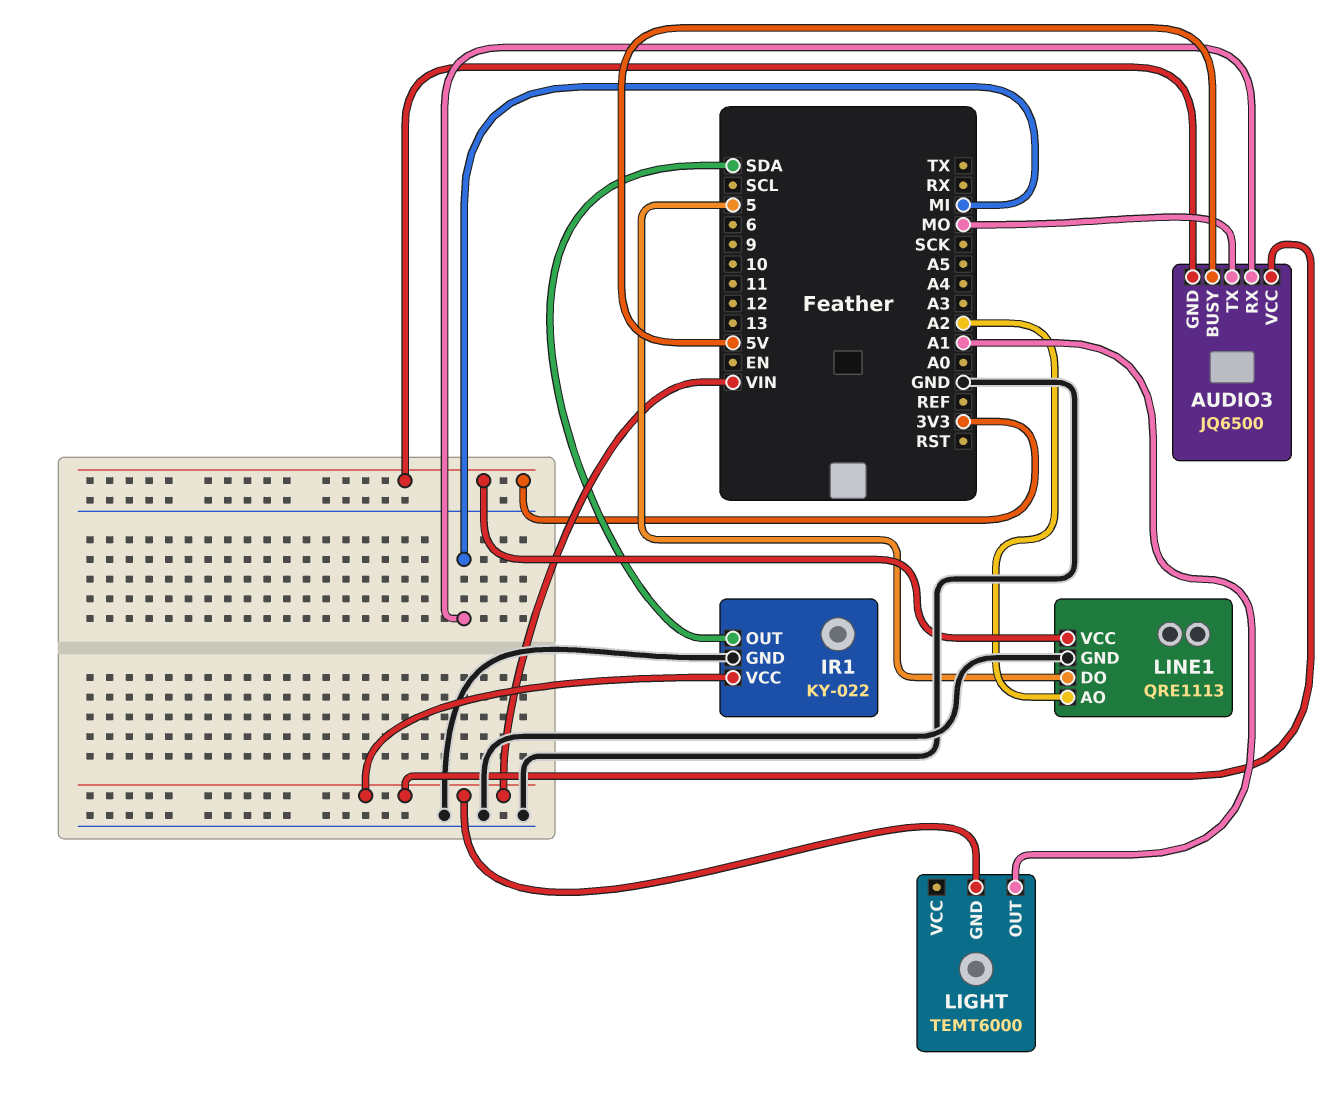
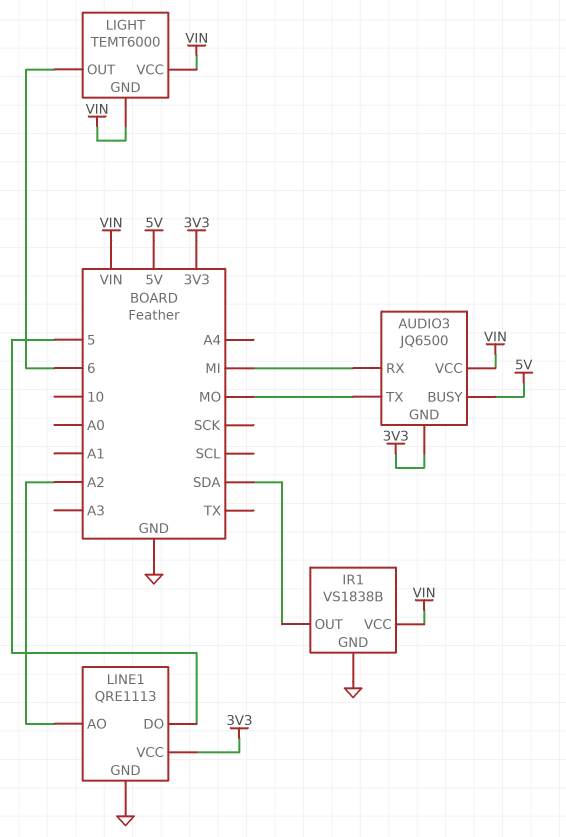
IR1: KY-022 -> VS1838B
LIGHT pin OUT: A1 -> 6
LIGHT pin VCC: none -> VIN

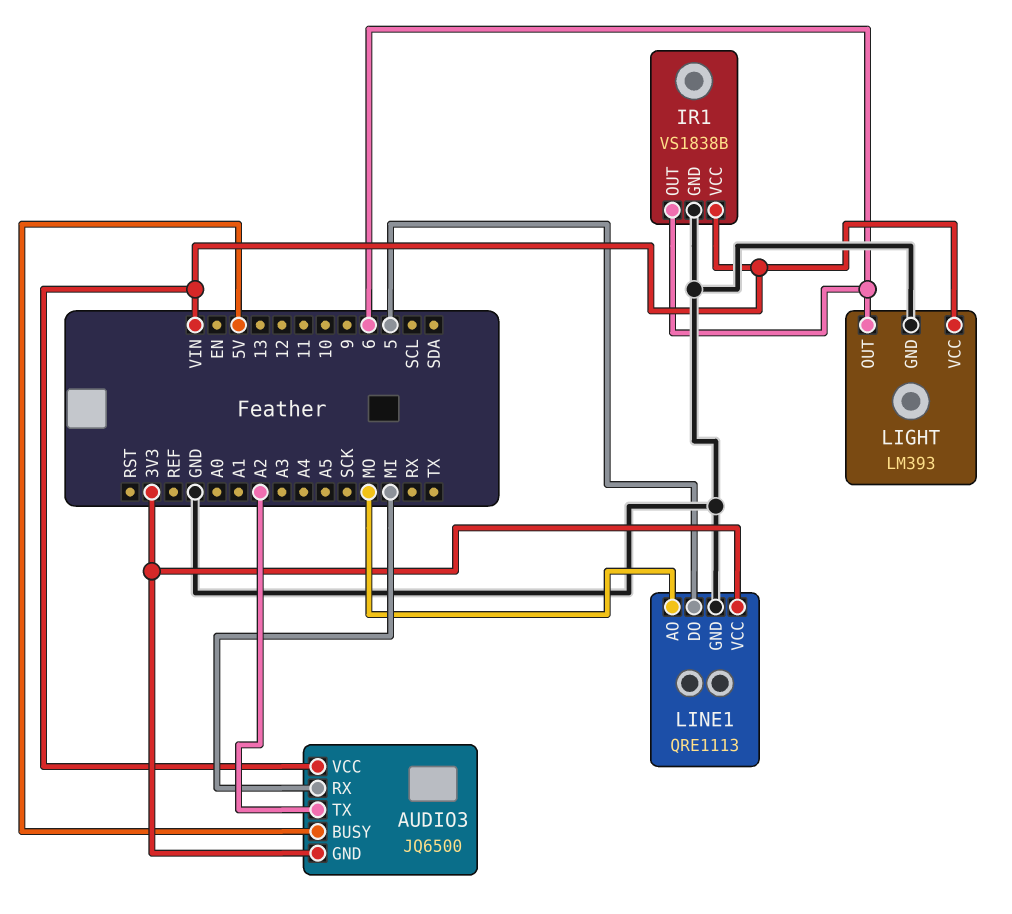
AUDIO3 pin TX: MO -> A2
IR1 pin OUT: SDA -> 6
LIGHT: TEMT6000 -> LM393
LIGHT pin GND: VIN -> GND
LINE1 pin AO: A2 -> MO

